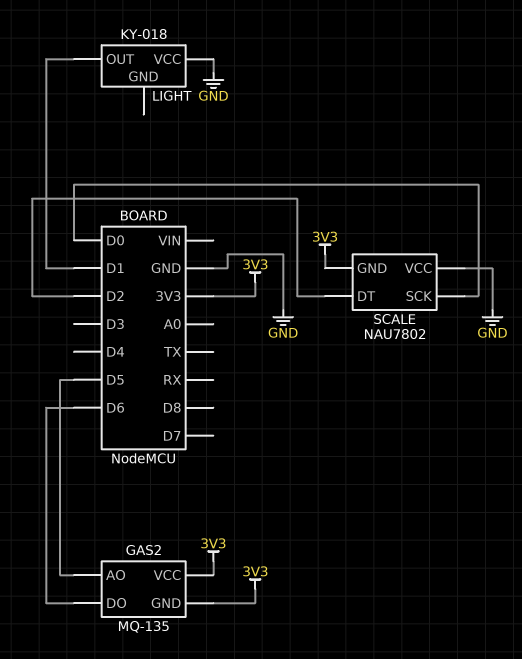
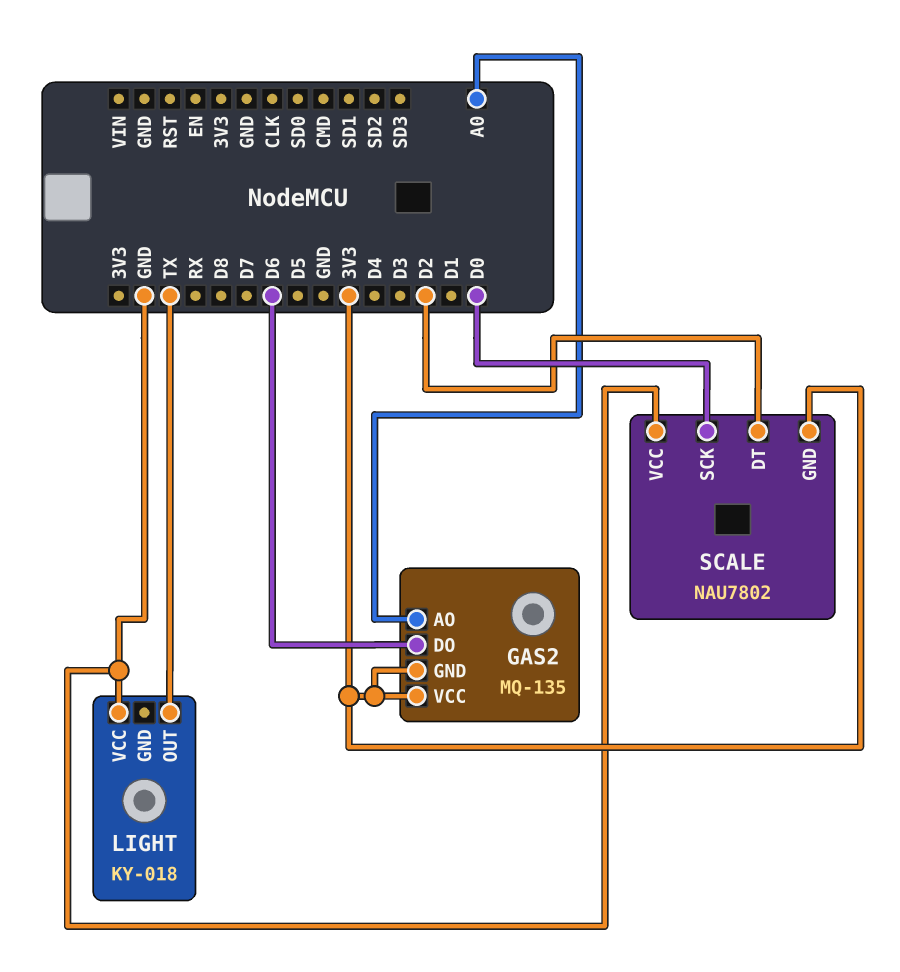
GAS2 pin AO: D5 -> A0
LIGHT pin OUT: D1 -> TX

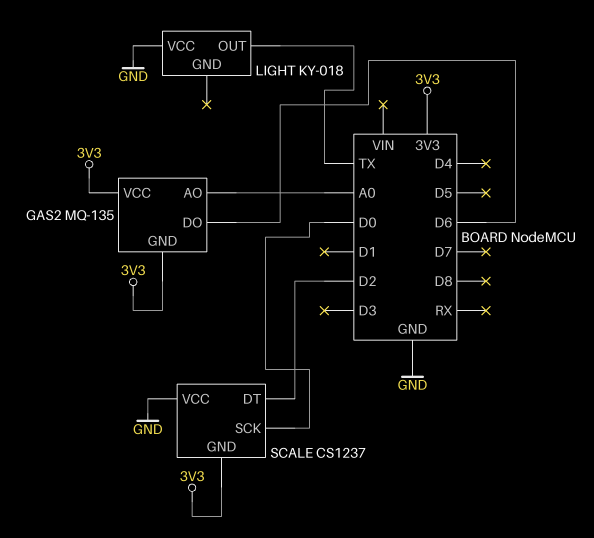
SCALE: NAU7802 -> CS1237

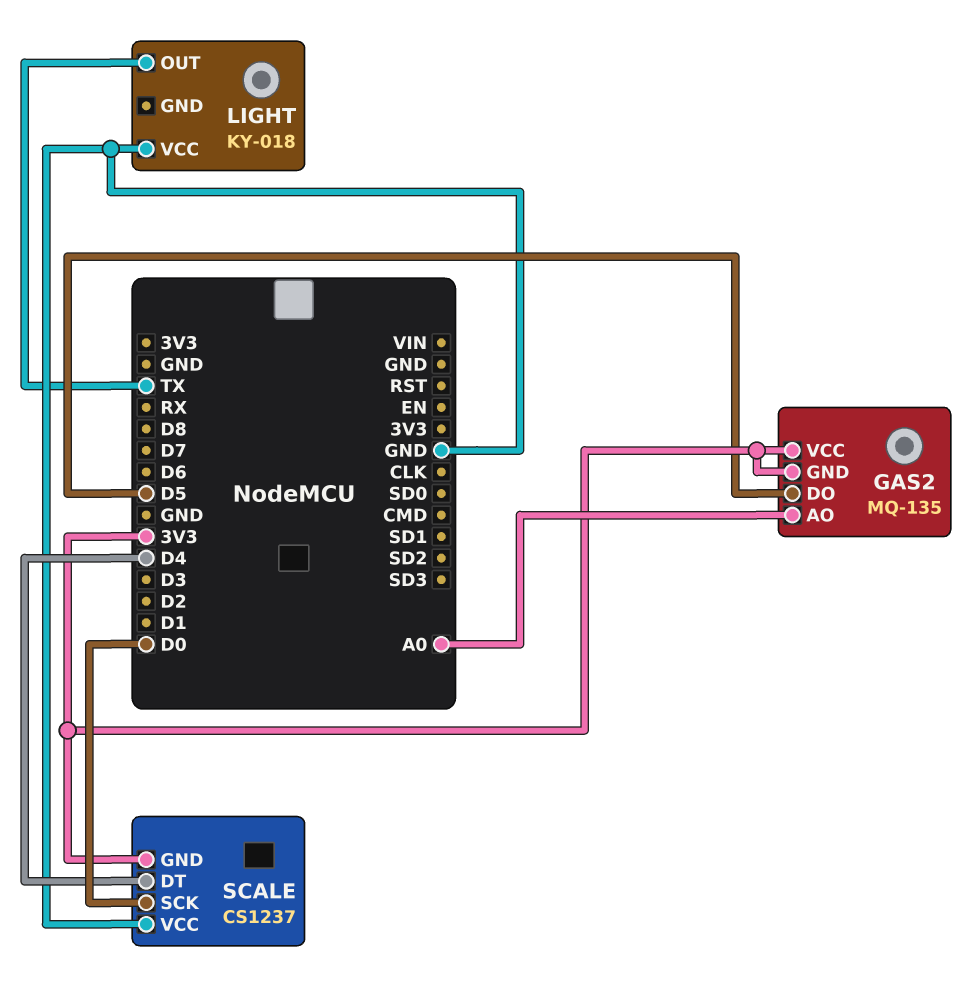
GAS2 pin DO: D6 -> D5
SCALE pin DT: D2 -> D4

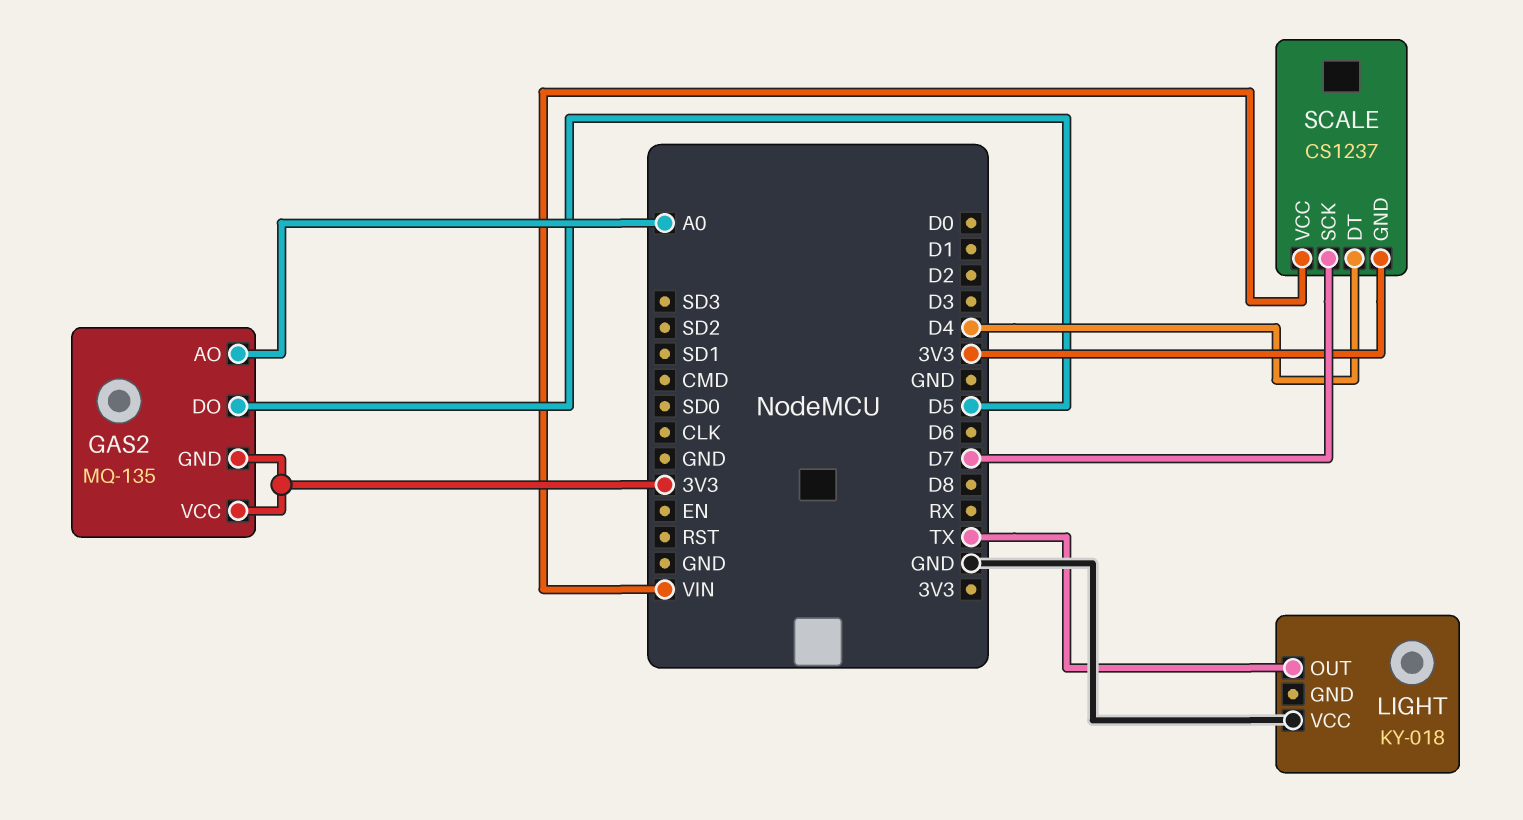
SCALE pin SCK: D0 -> D7
SCALE pin VCC: GND -> VIN

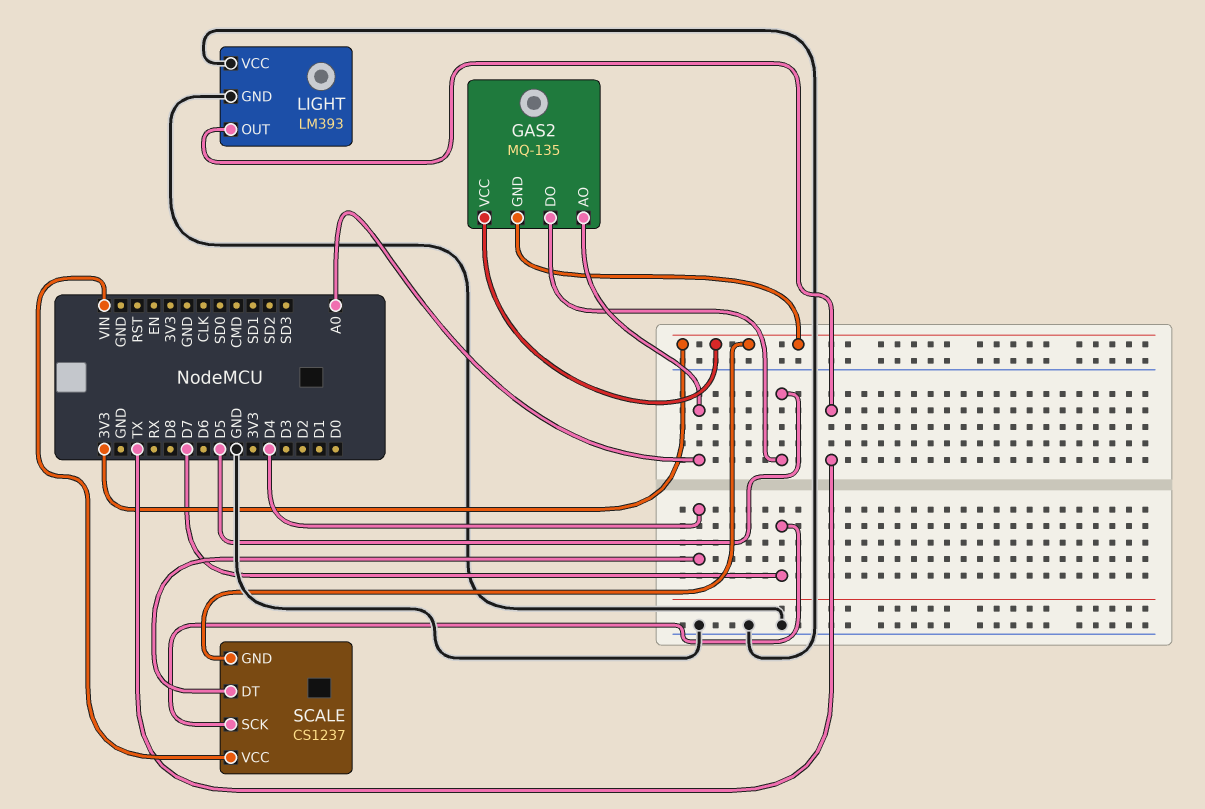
LIGHT: KY-018 -> LM393
LIGHT pin GND: none -> GND

